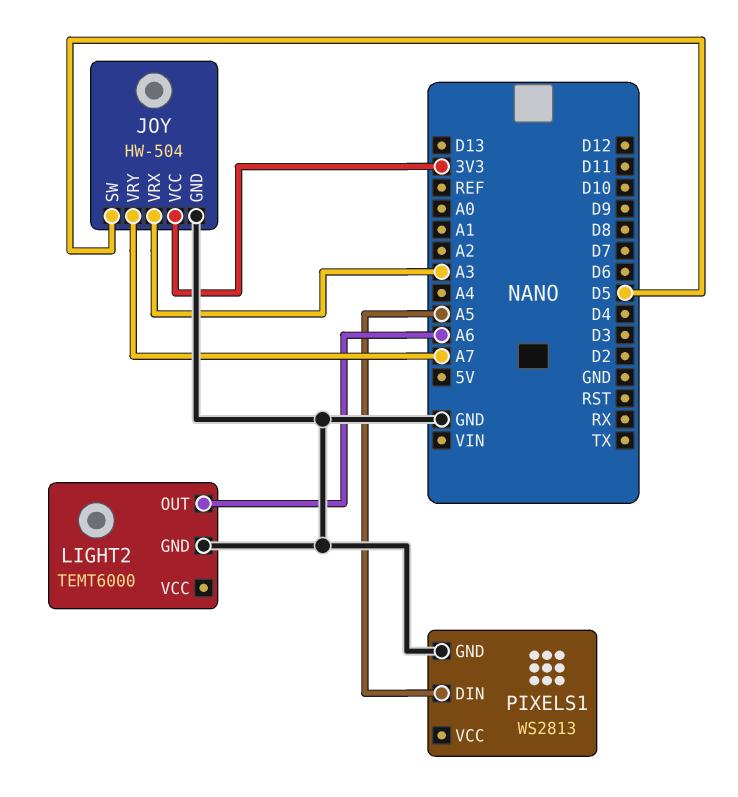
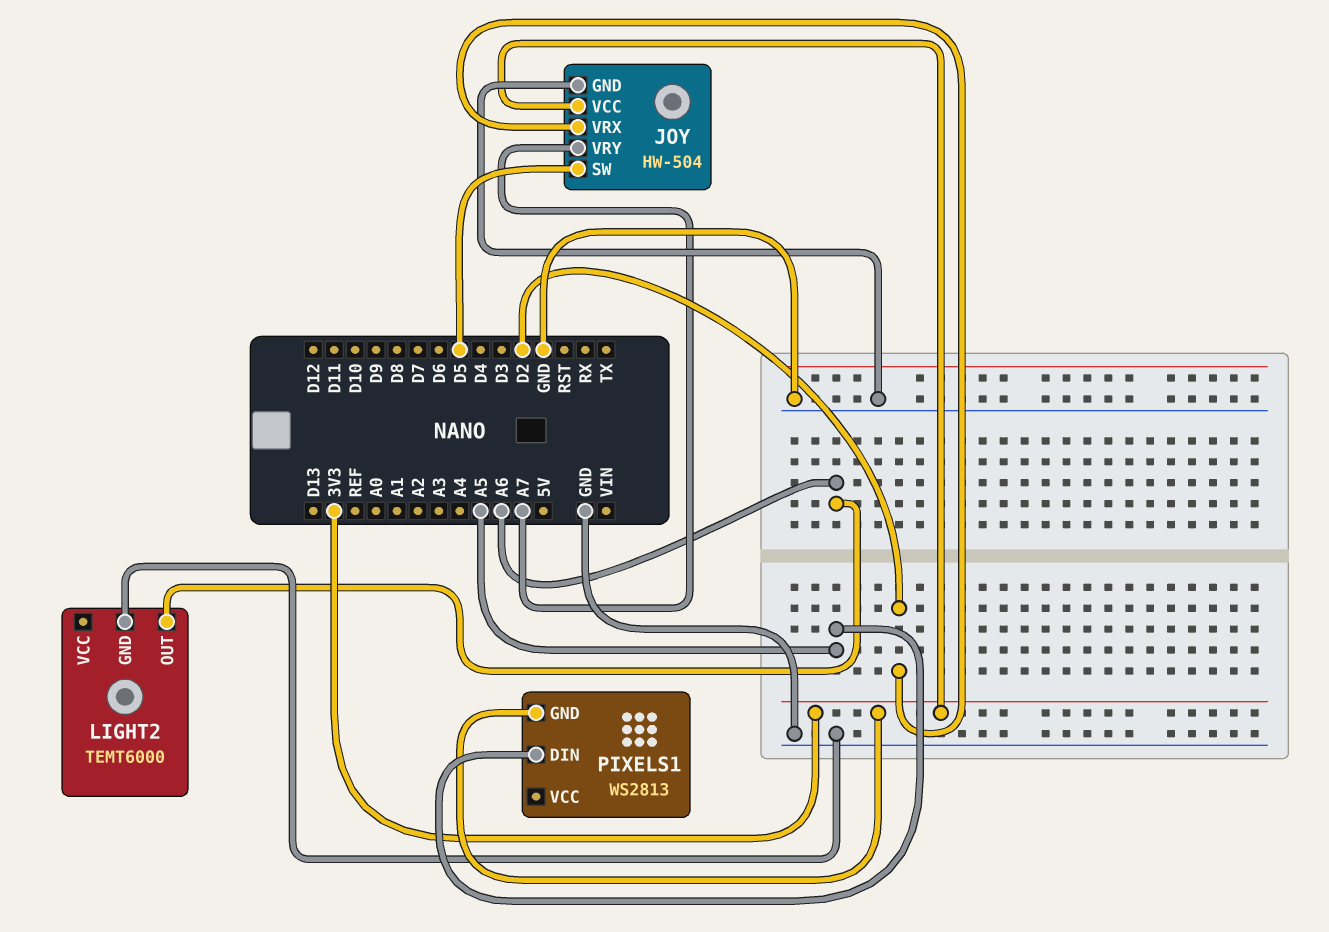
JOY pin VRX: A3 -> D2
PIXELS1 pin GND: GND -> 3V3

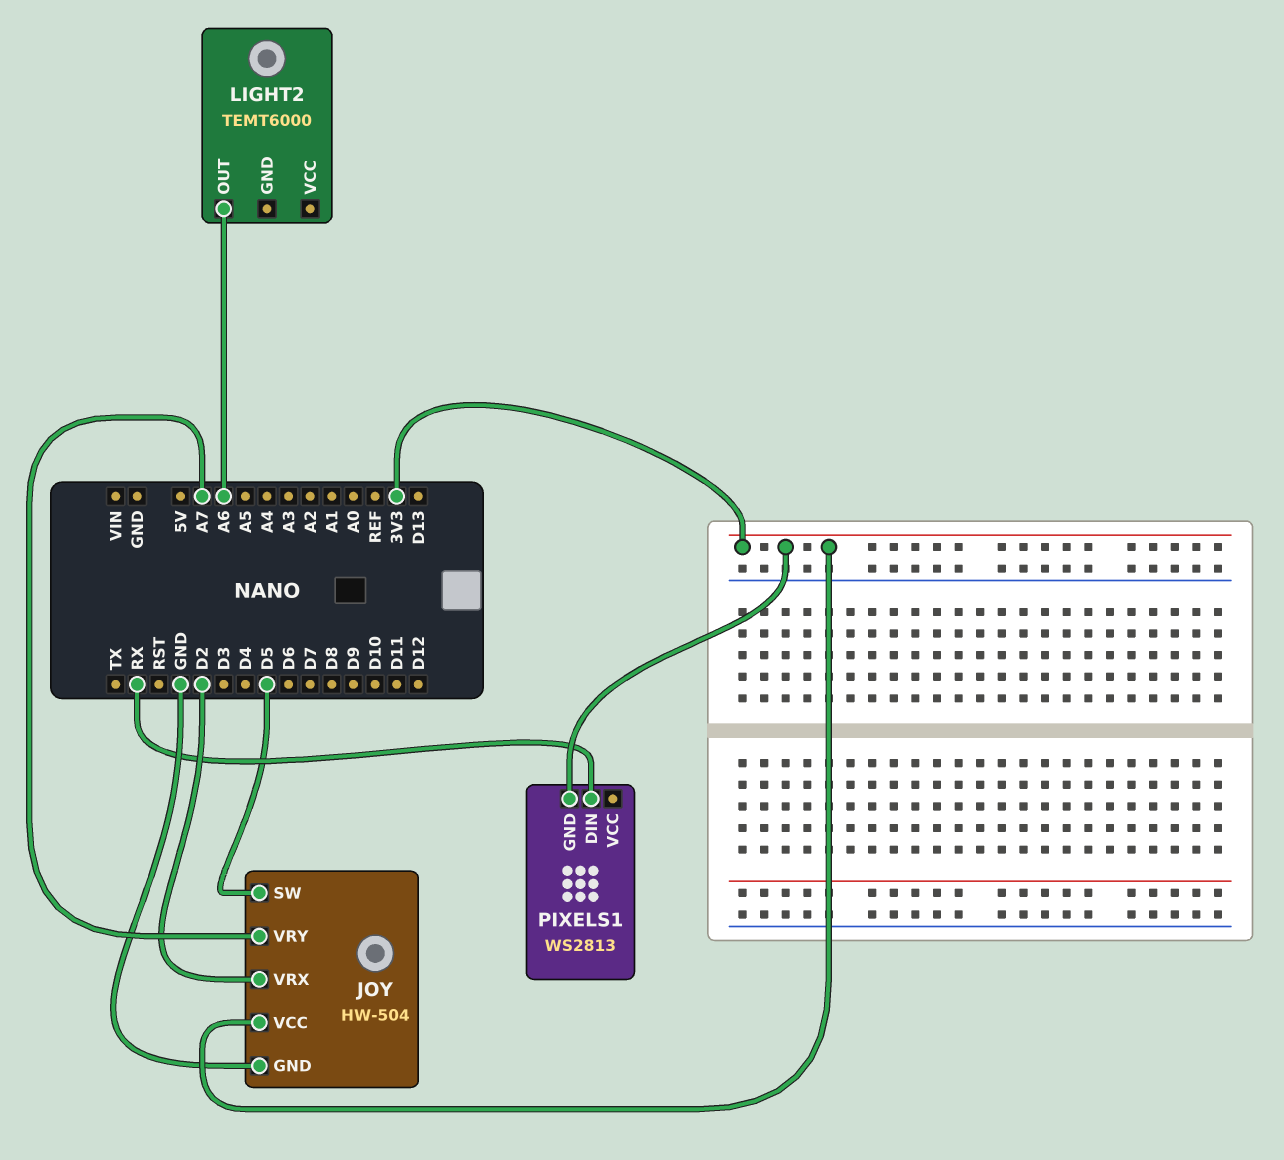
LIGHT2 pin GND: GND -> none
PIXELS1 pin DIN: A5 -> RX

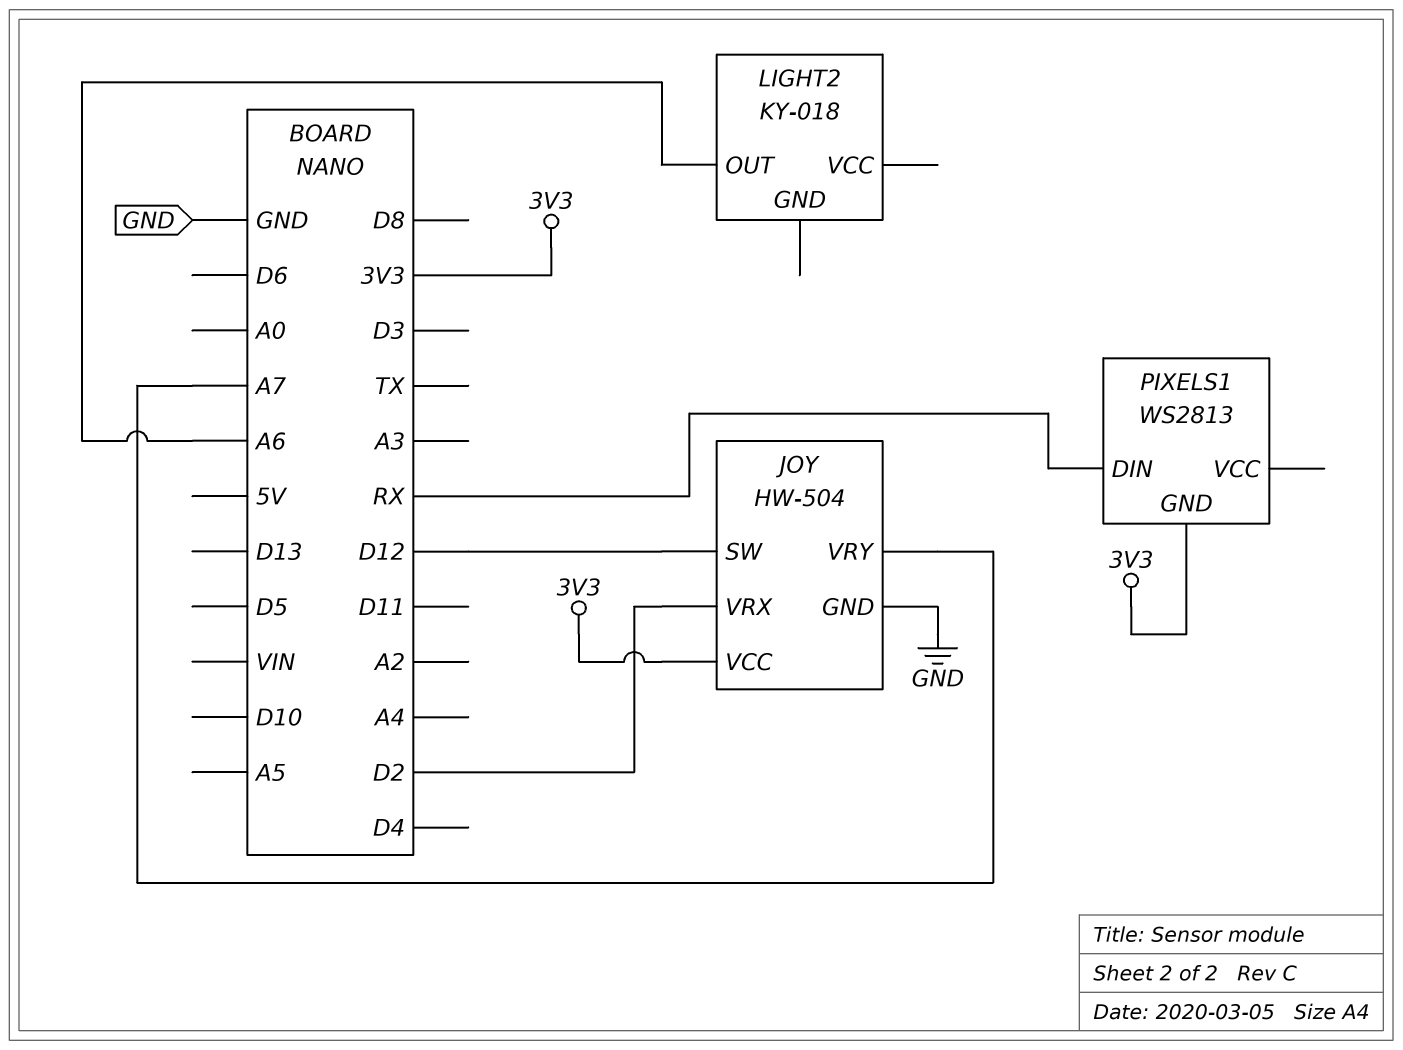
JOY pin SW: D5 -> D12
LIGHT2: TEMT6000 -> KY-018

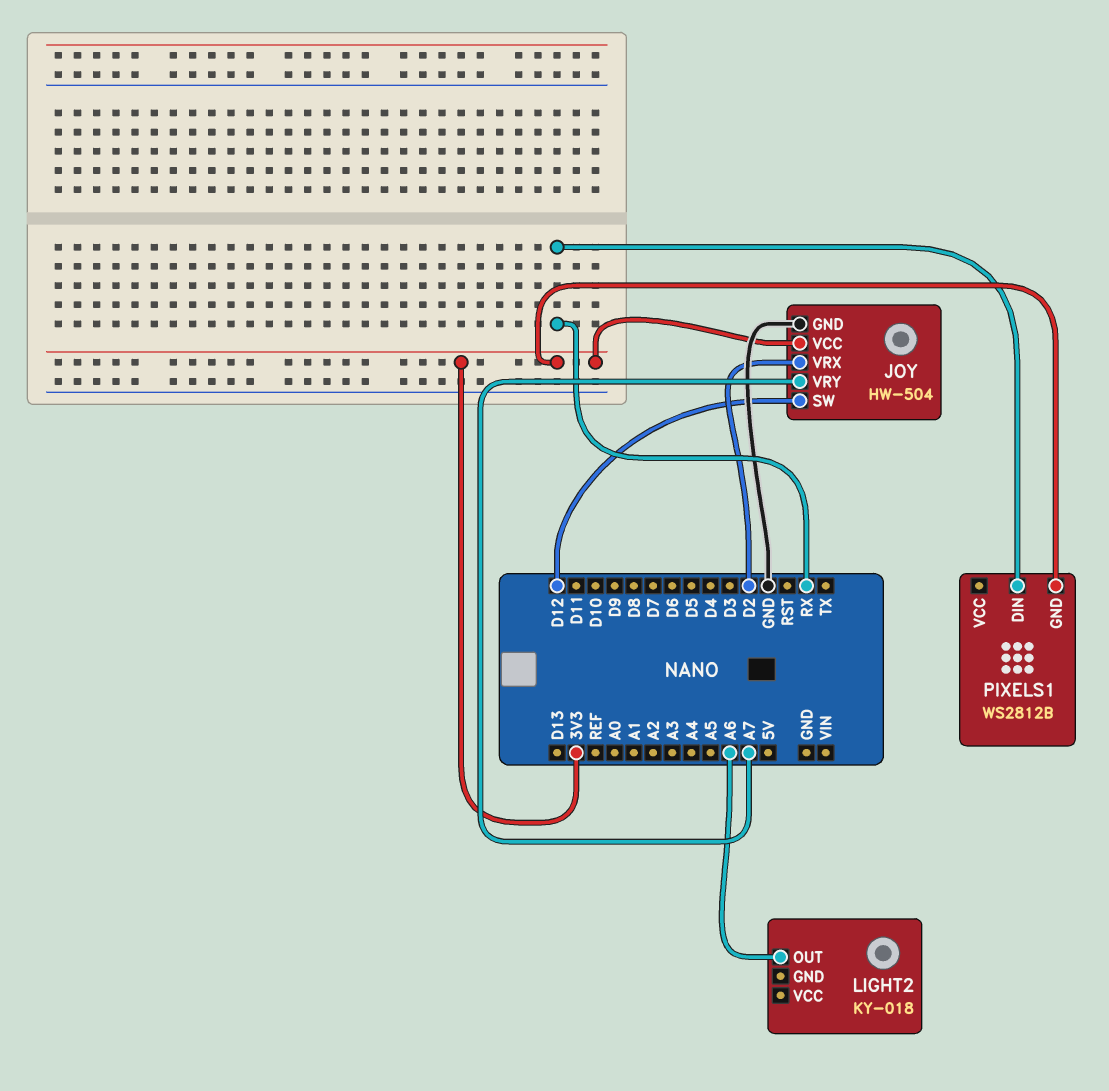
PIXELS1: WS2813 -> WS2812B

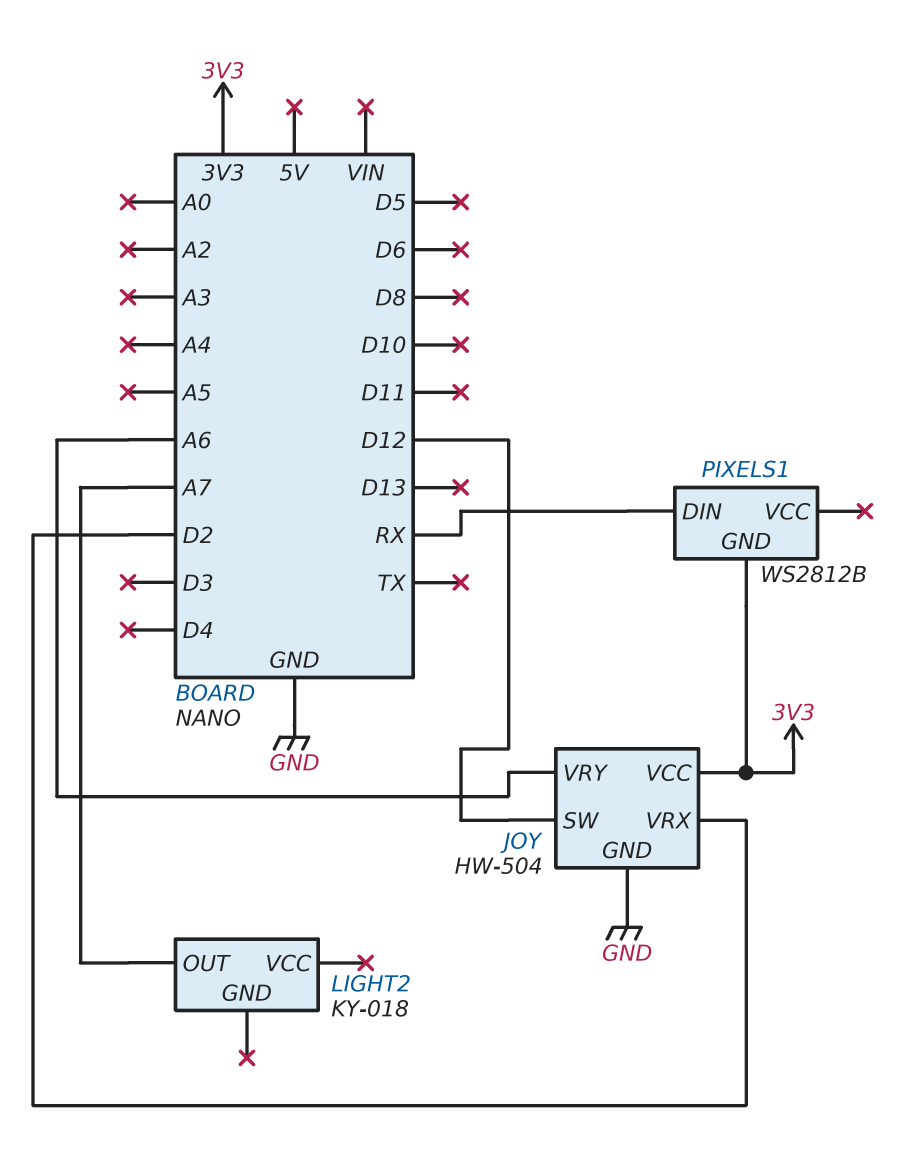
JOY pin VRY: A7 -> A6
LIGHT2 pin OUT: A6 -> A7

